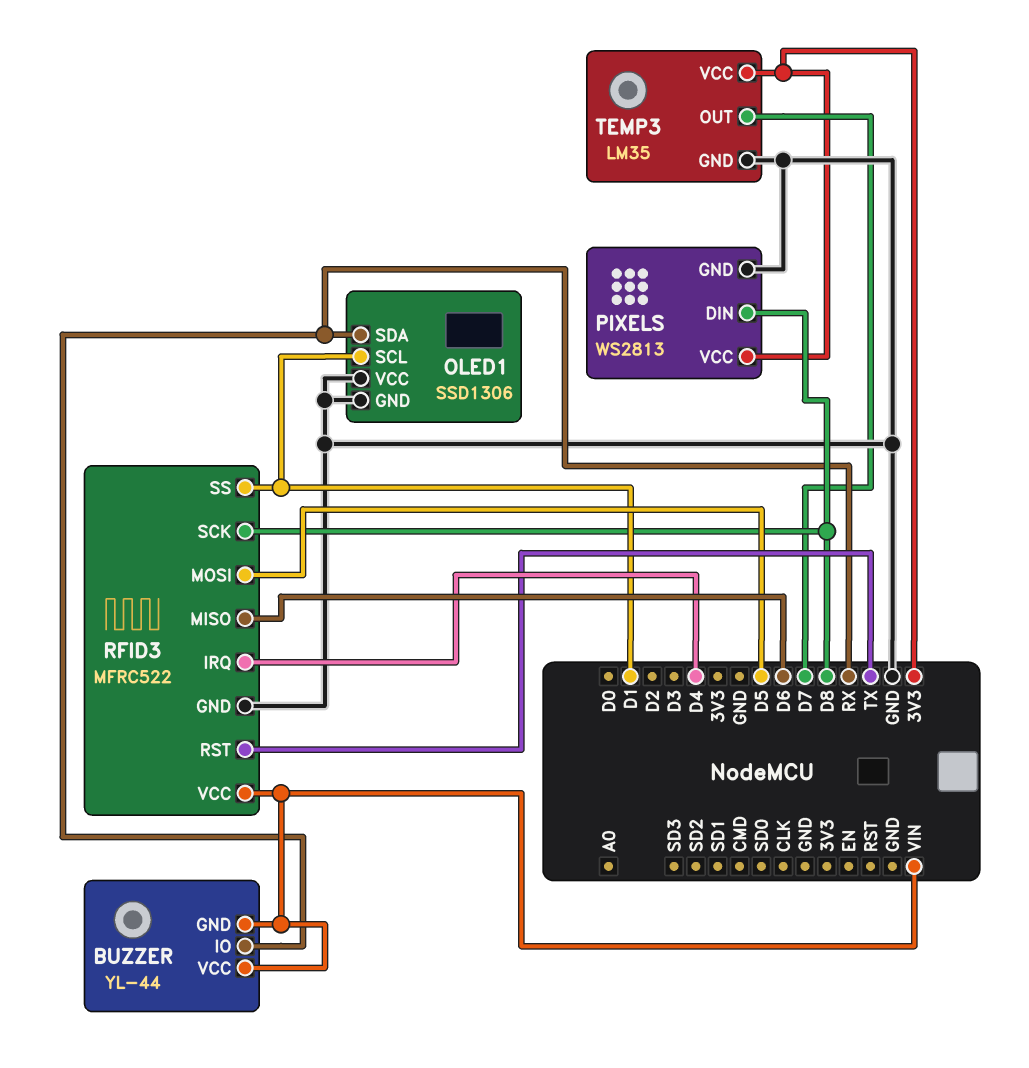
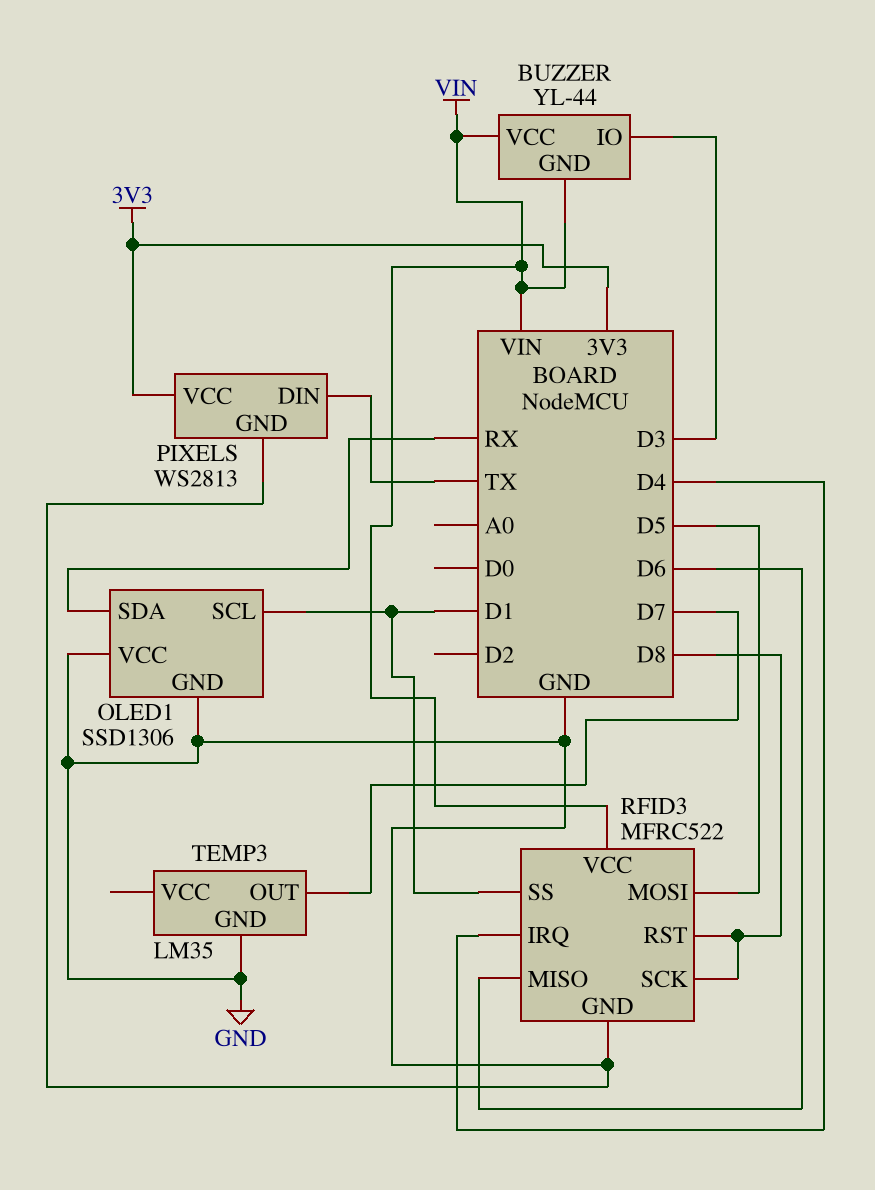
BUZZER pin IO: RX -> D3
PIXELS pin DIN: D8 -> TX
RFID3 pin RST: TX -> D8
TEMP3 pin VCC: 3V3 -> none

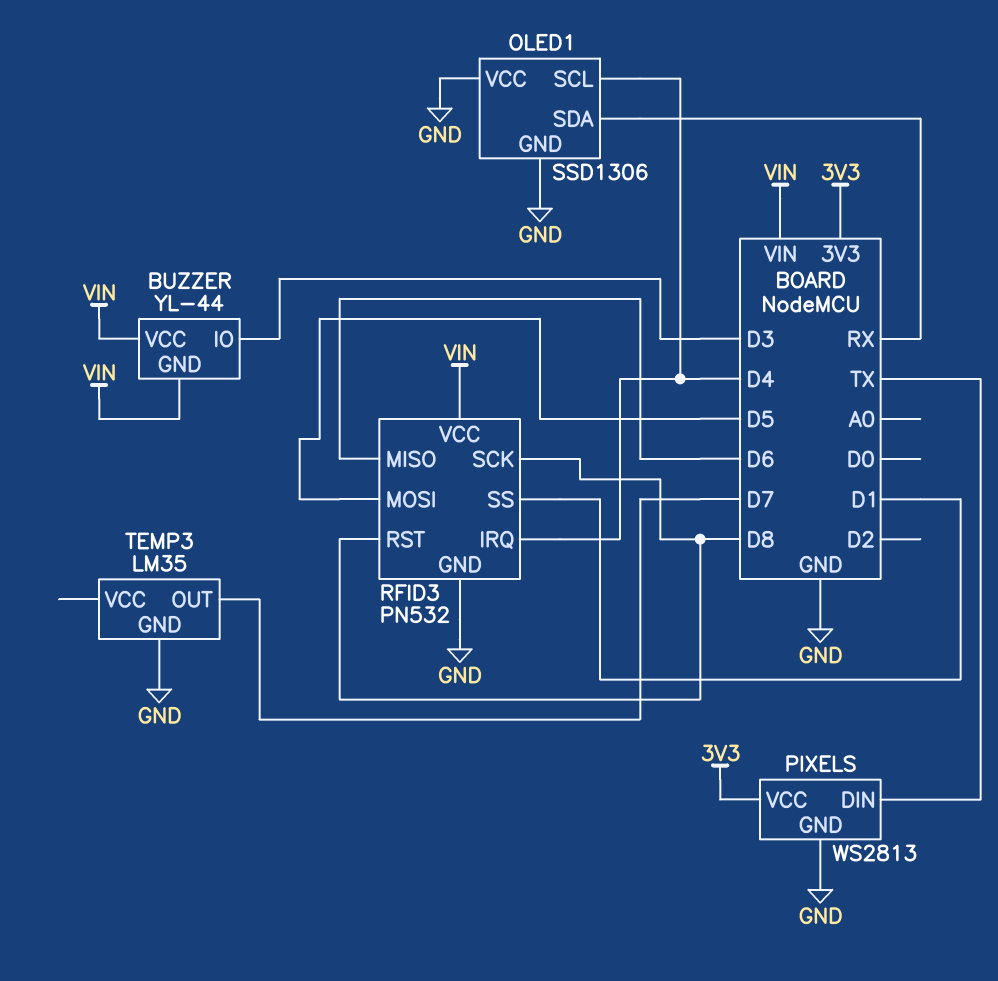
OLED1 pin SCL: D1 -> D4
RFID3: MFRC522 -> PN532

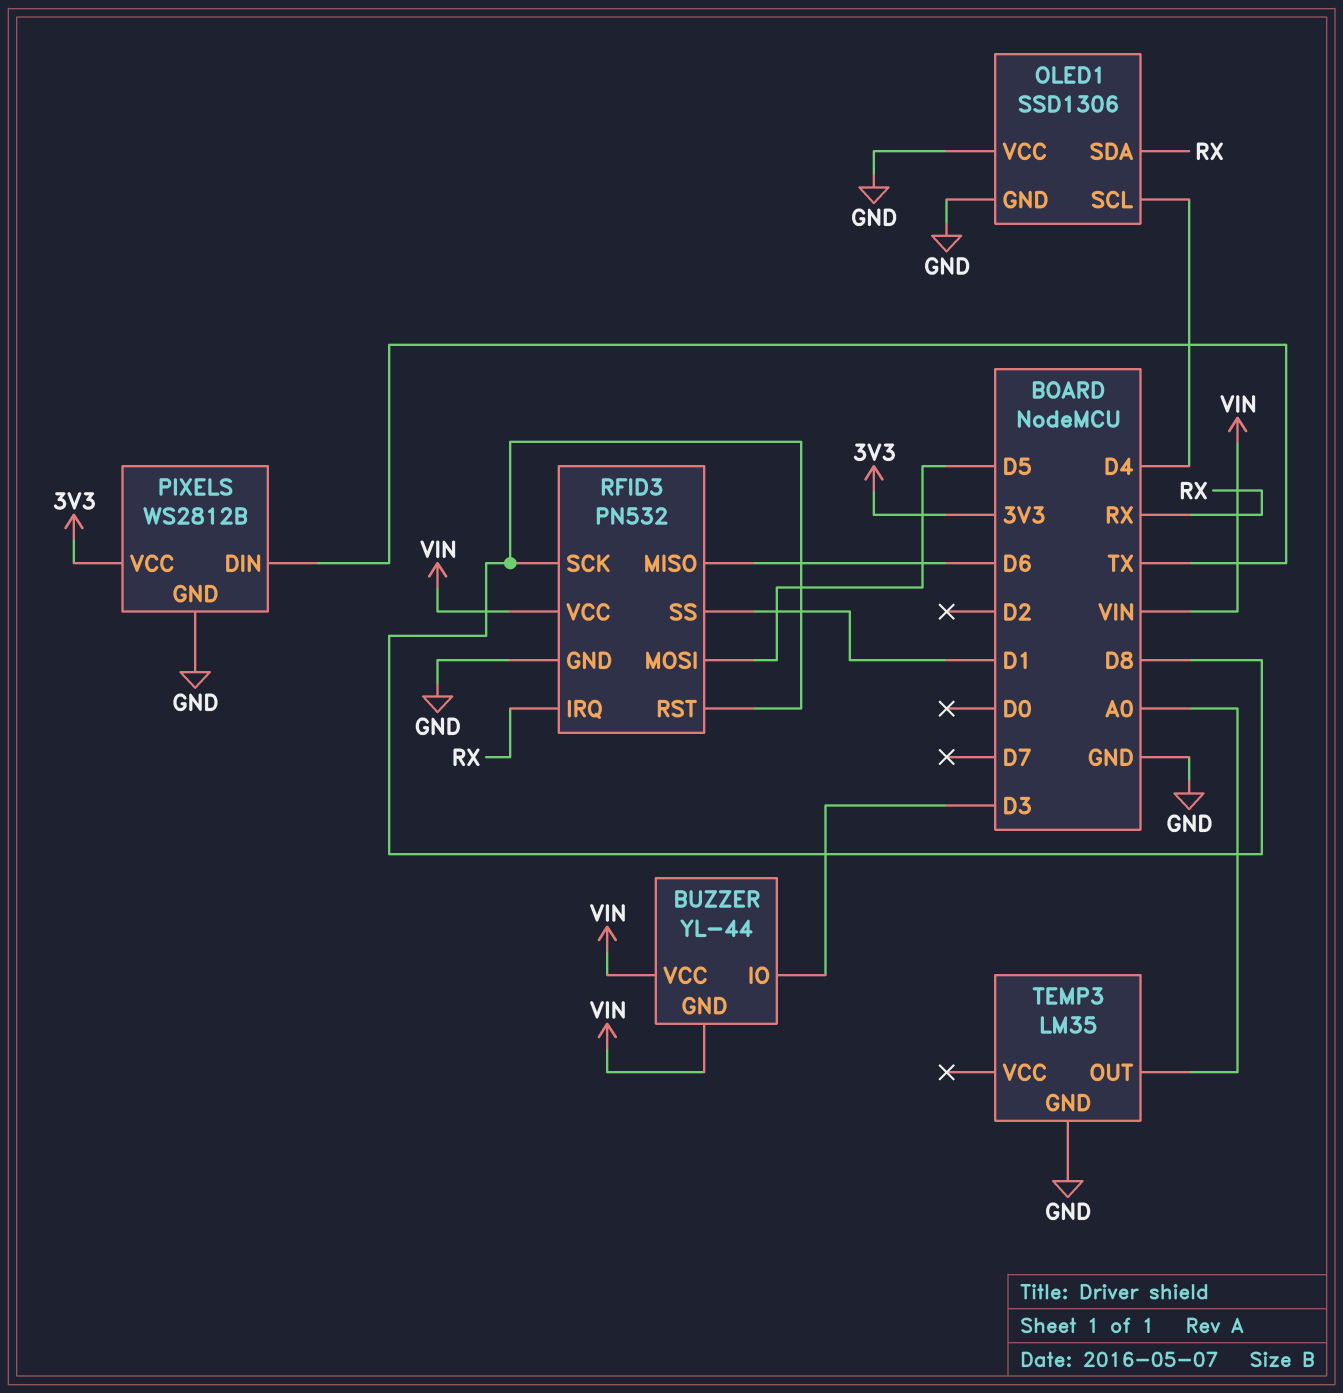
PIXELS: WS2813 -> WS2812B
RFID3 pin IRQ: D4 -> RX
TEMP3 pin OUT: D7 -> A0

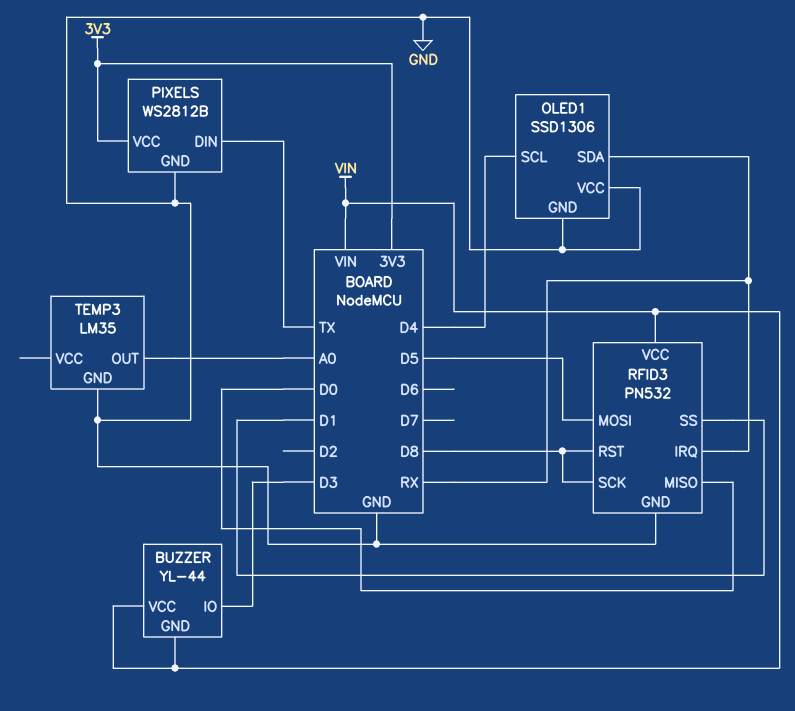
RFID3 pin MISO: D6 -> D0

